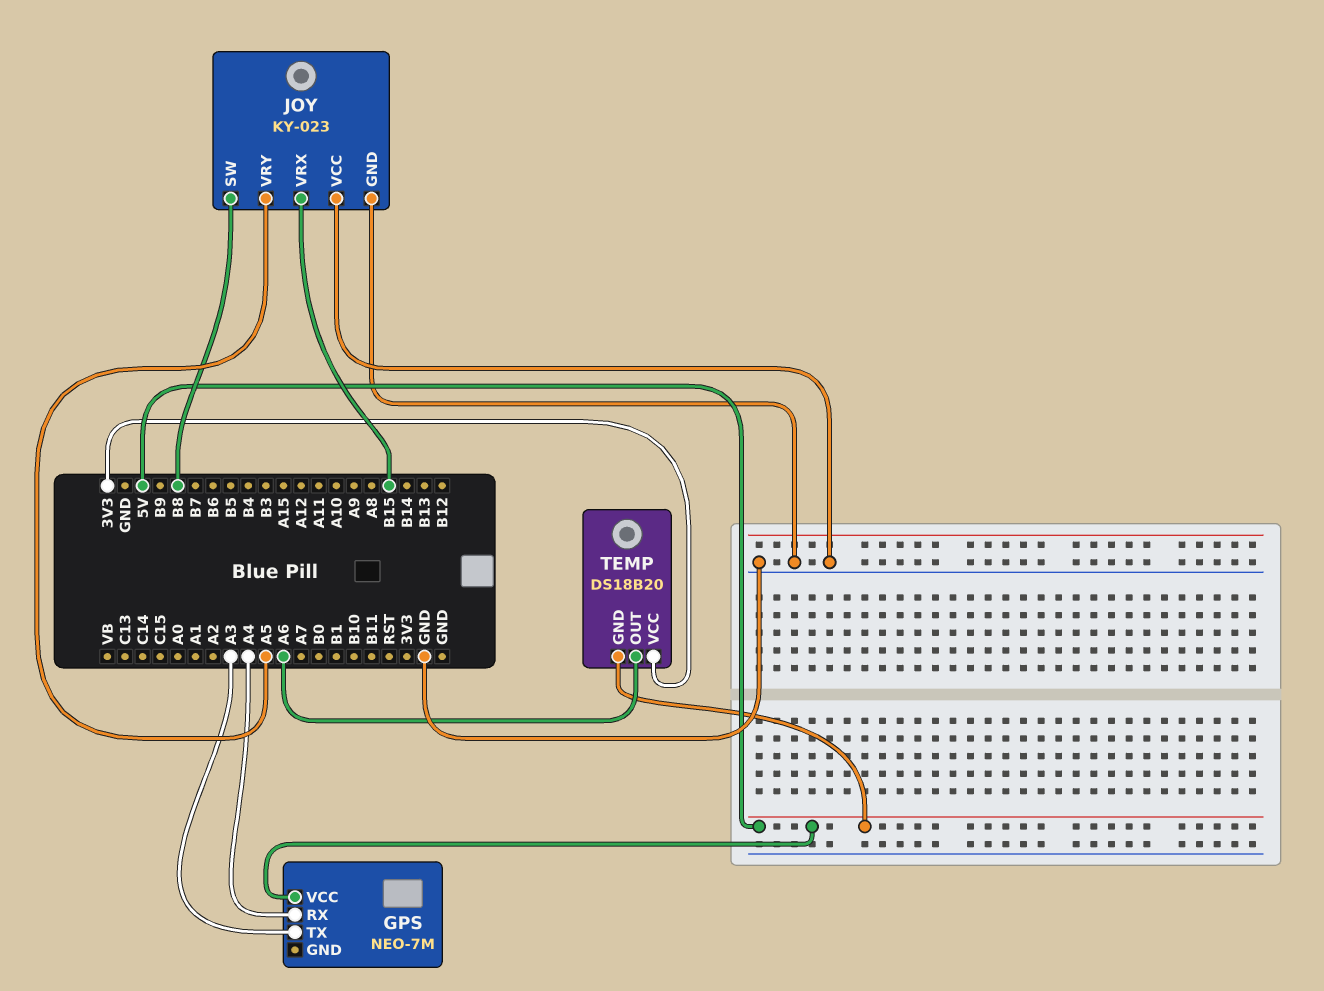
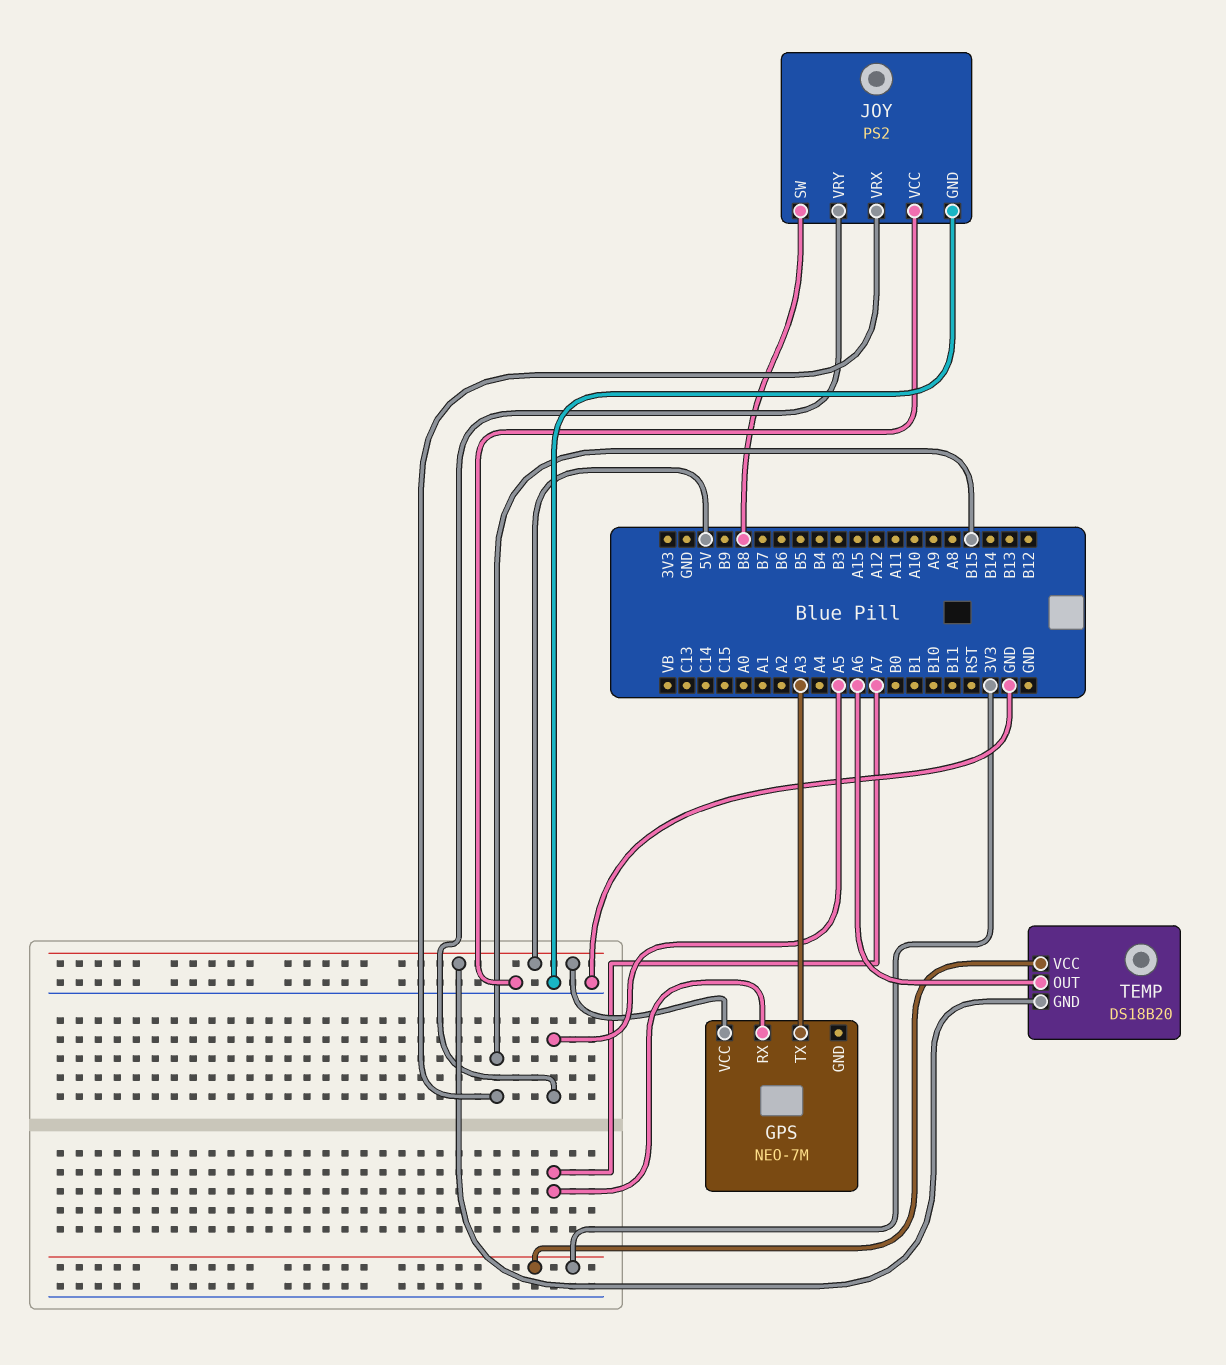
GPS pin RX: A4 -> A7
JOY: KY-023 -> PS2

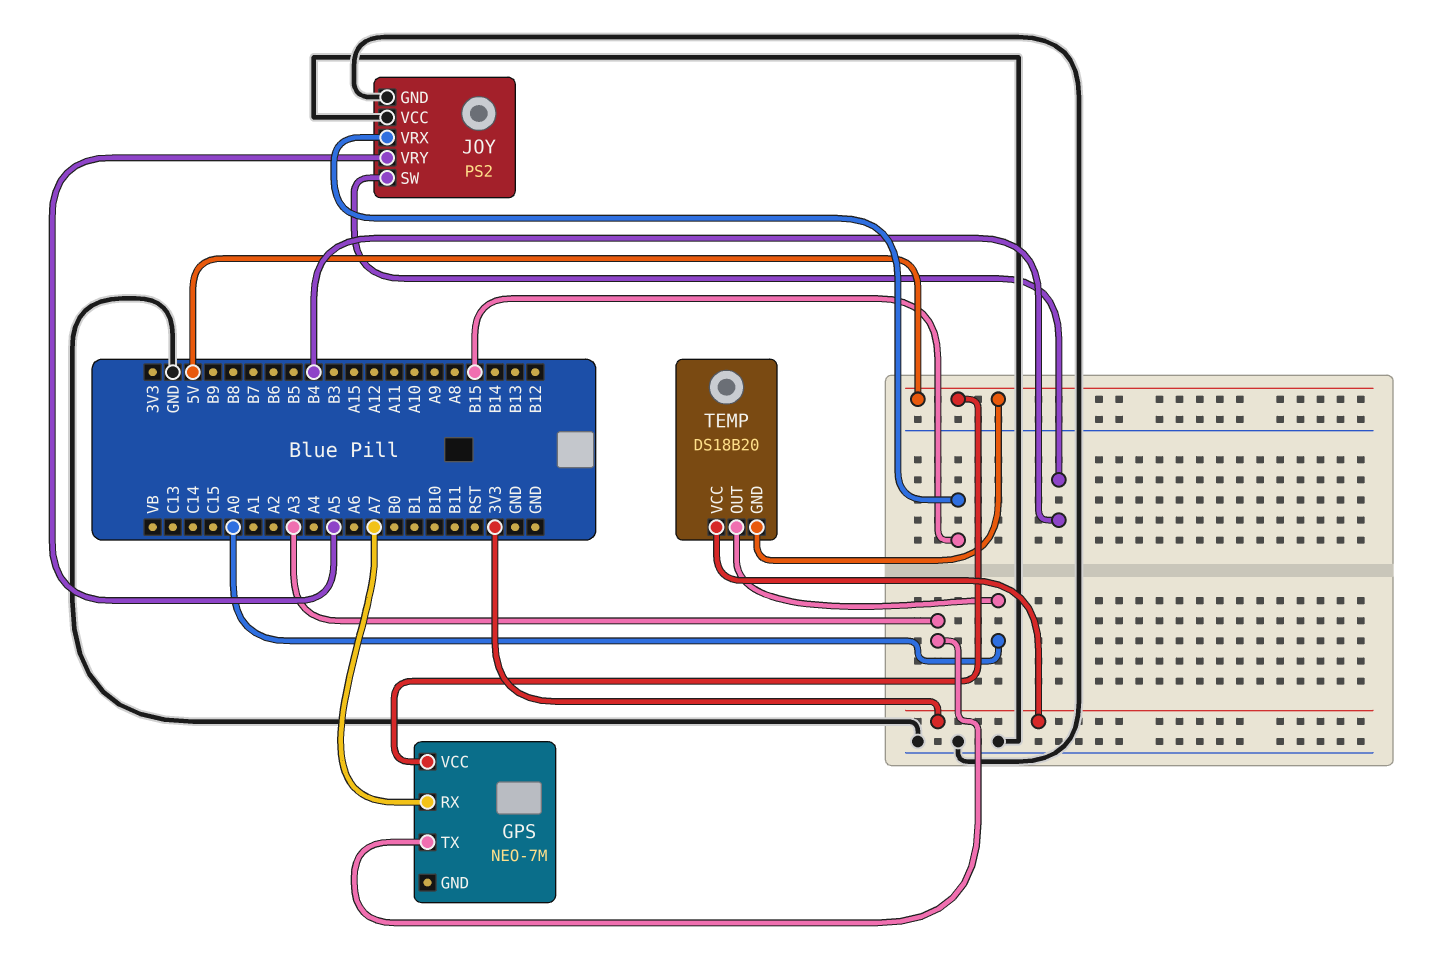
JOY pin SW: B8 -> B4
TEMP pin OUT: A6 -> A0

